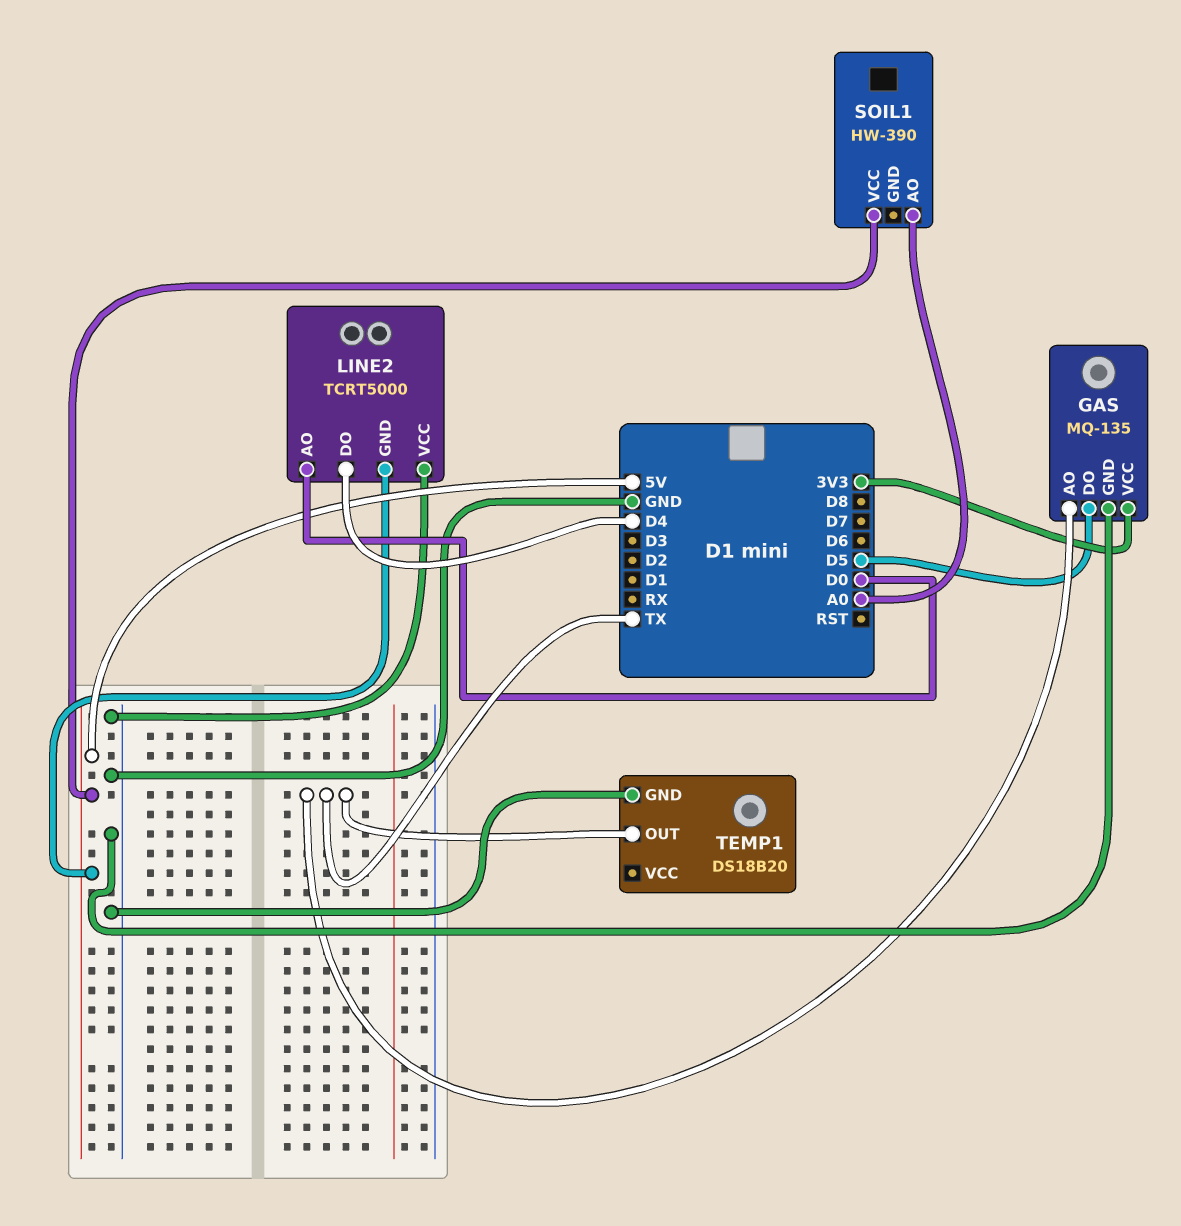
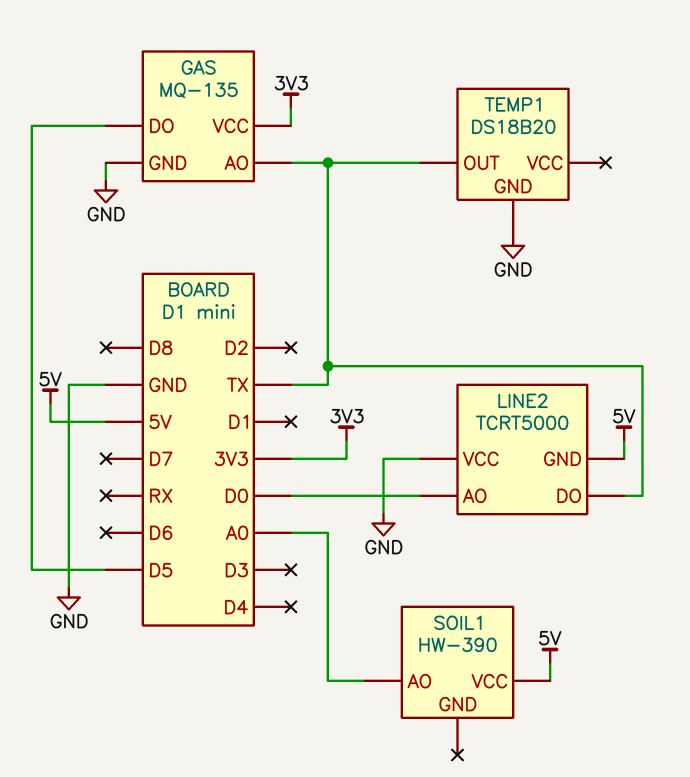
LINE2 pin DO: D4 -> TX

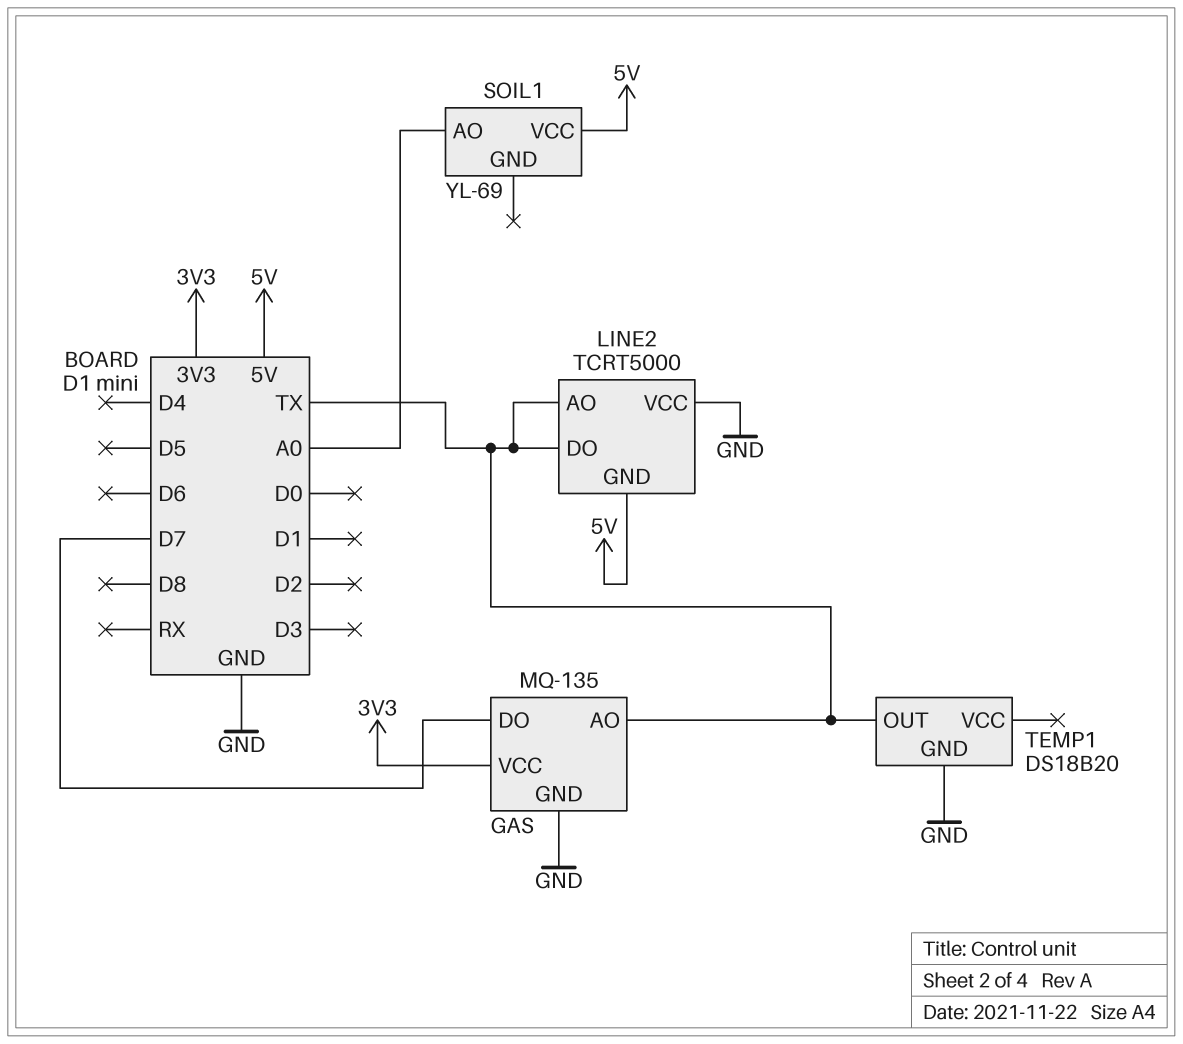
GAS pin DO: D5 -> D7
LINE2 pin AO: D0 -> TX
SOIL1: HW-390 -> YL-69

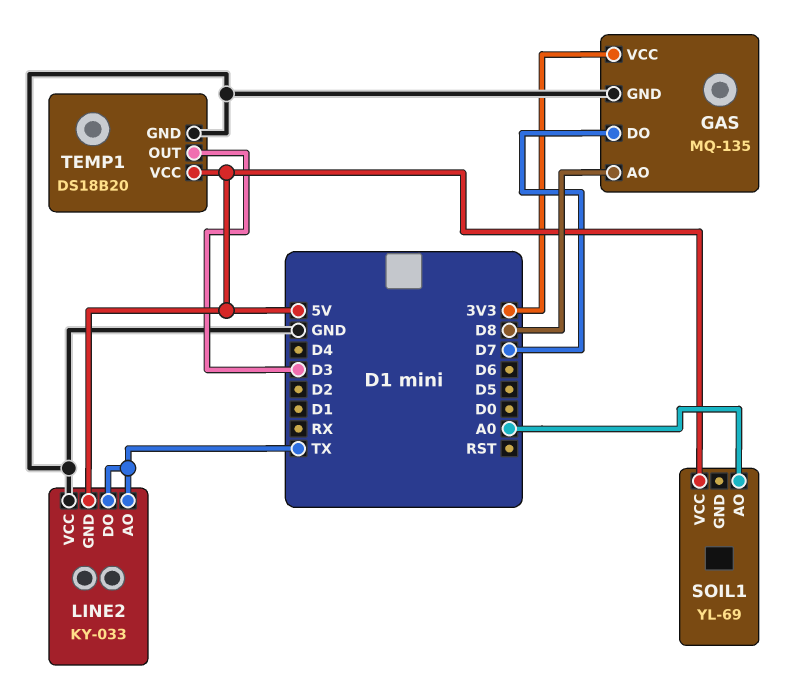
GAS pin AO: TX -> D8
LINE2: TCRT5000 -> KY-033
TEMP1 pin OUT: TX -> D3
TEMP1 pin VCC: none -> 5V

